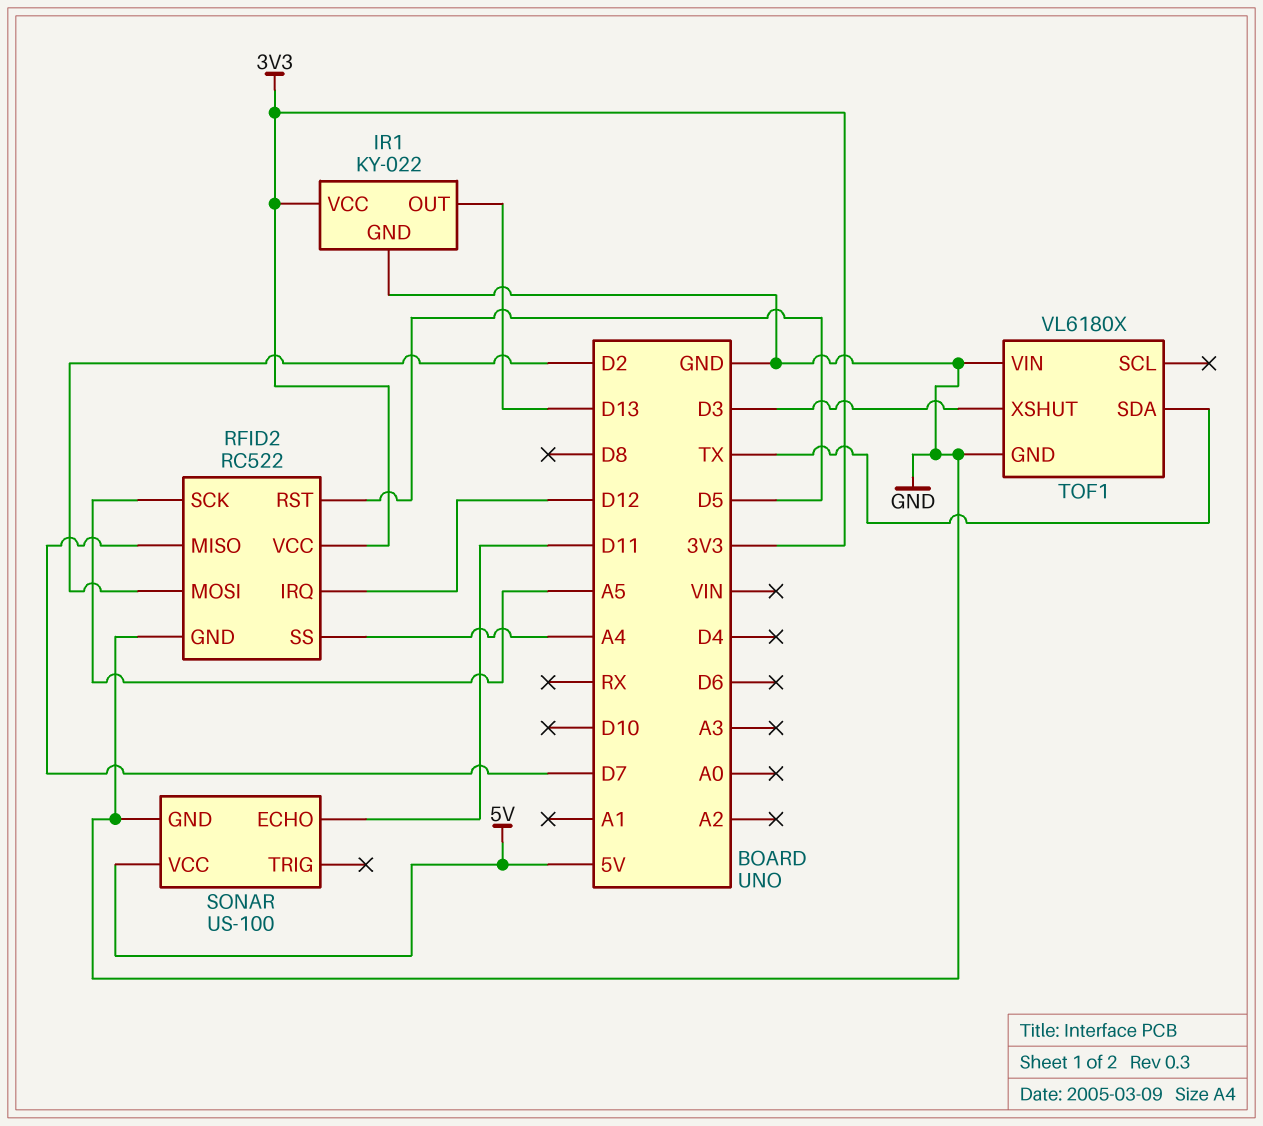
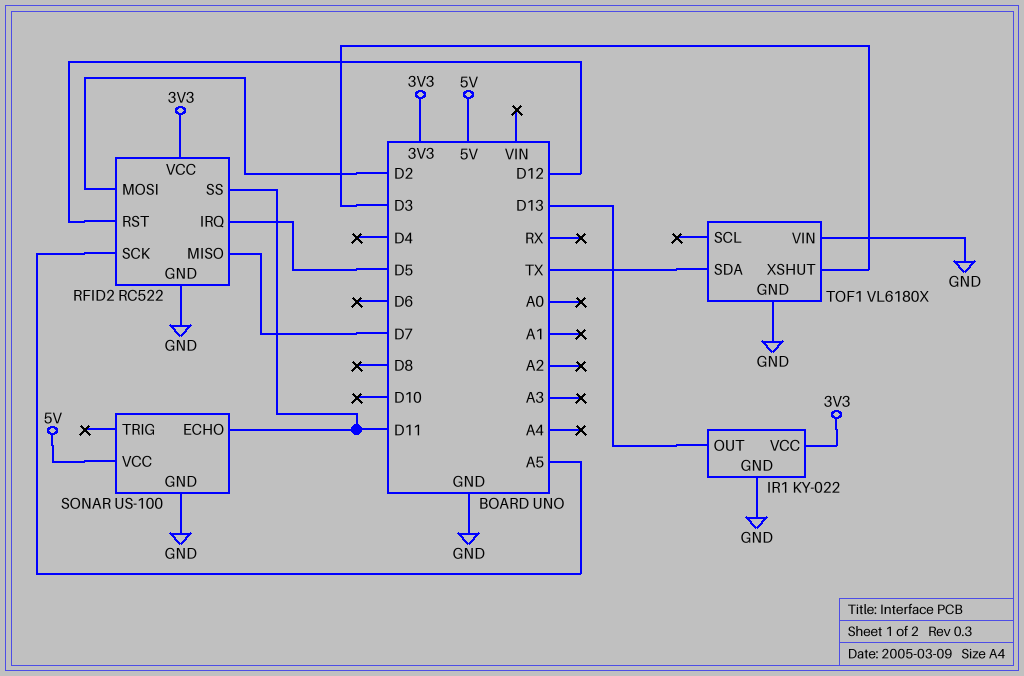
RFID2 pin IRQ: D12 -> D5
RFID2 pin RST: D5 -> D12
RFID2 pin SS: A4 -> D11

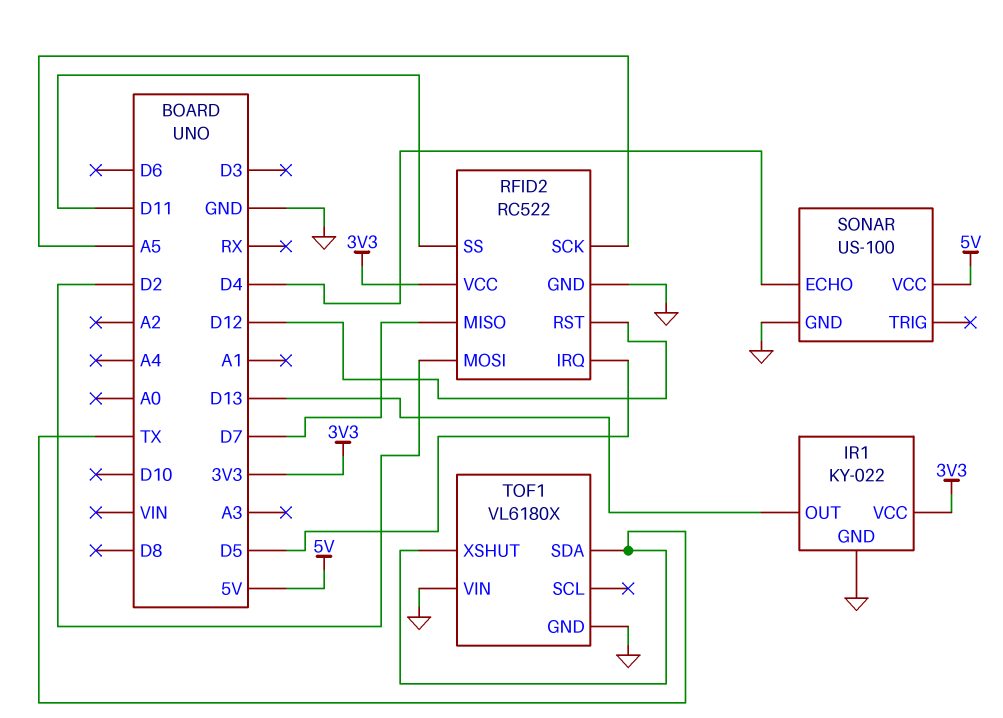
SONAR pin ECHO: D11 -> D4
TOF1 pin XSHUT: D3 -> TX

